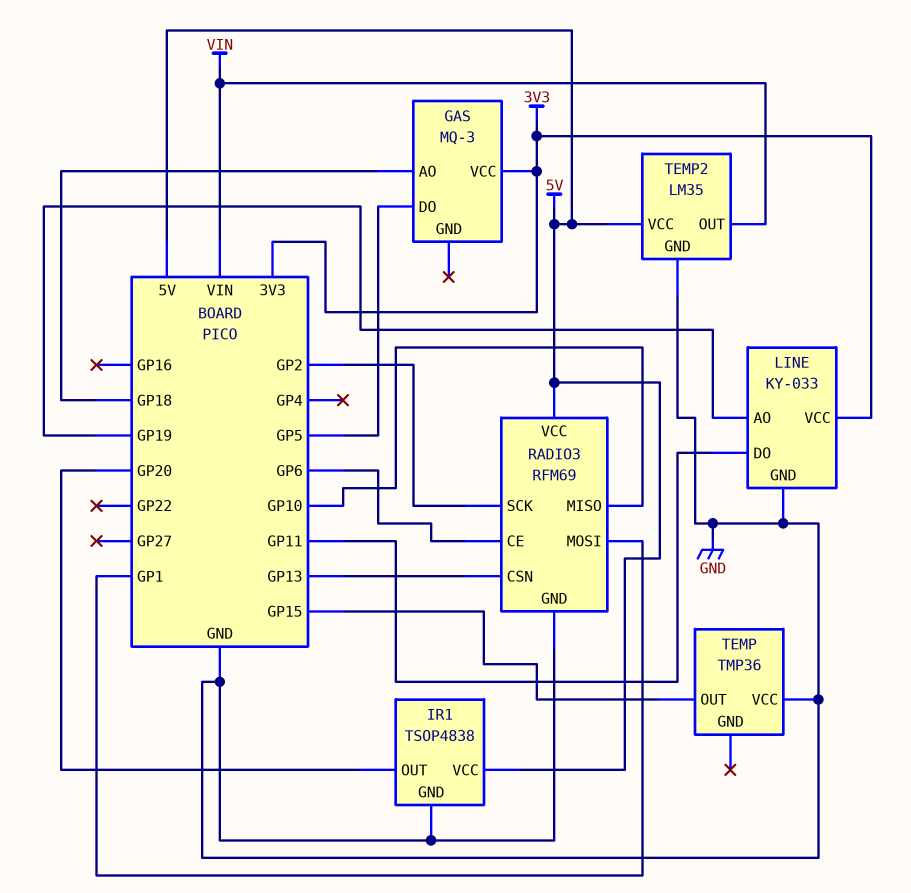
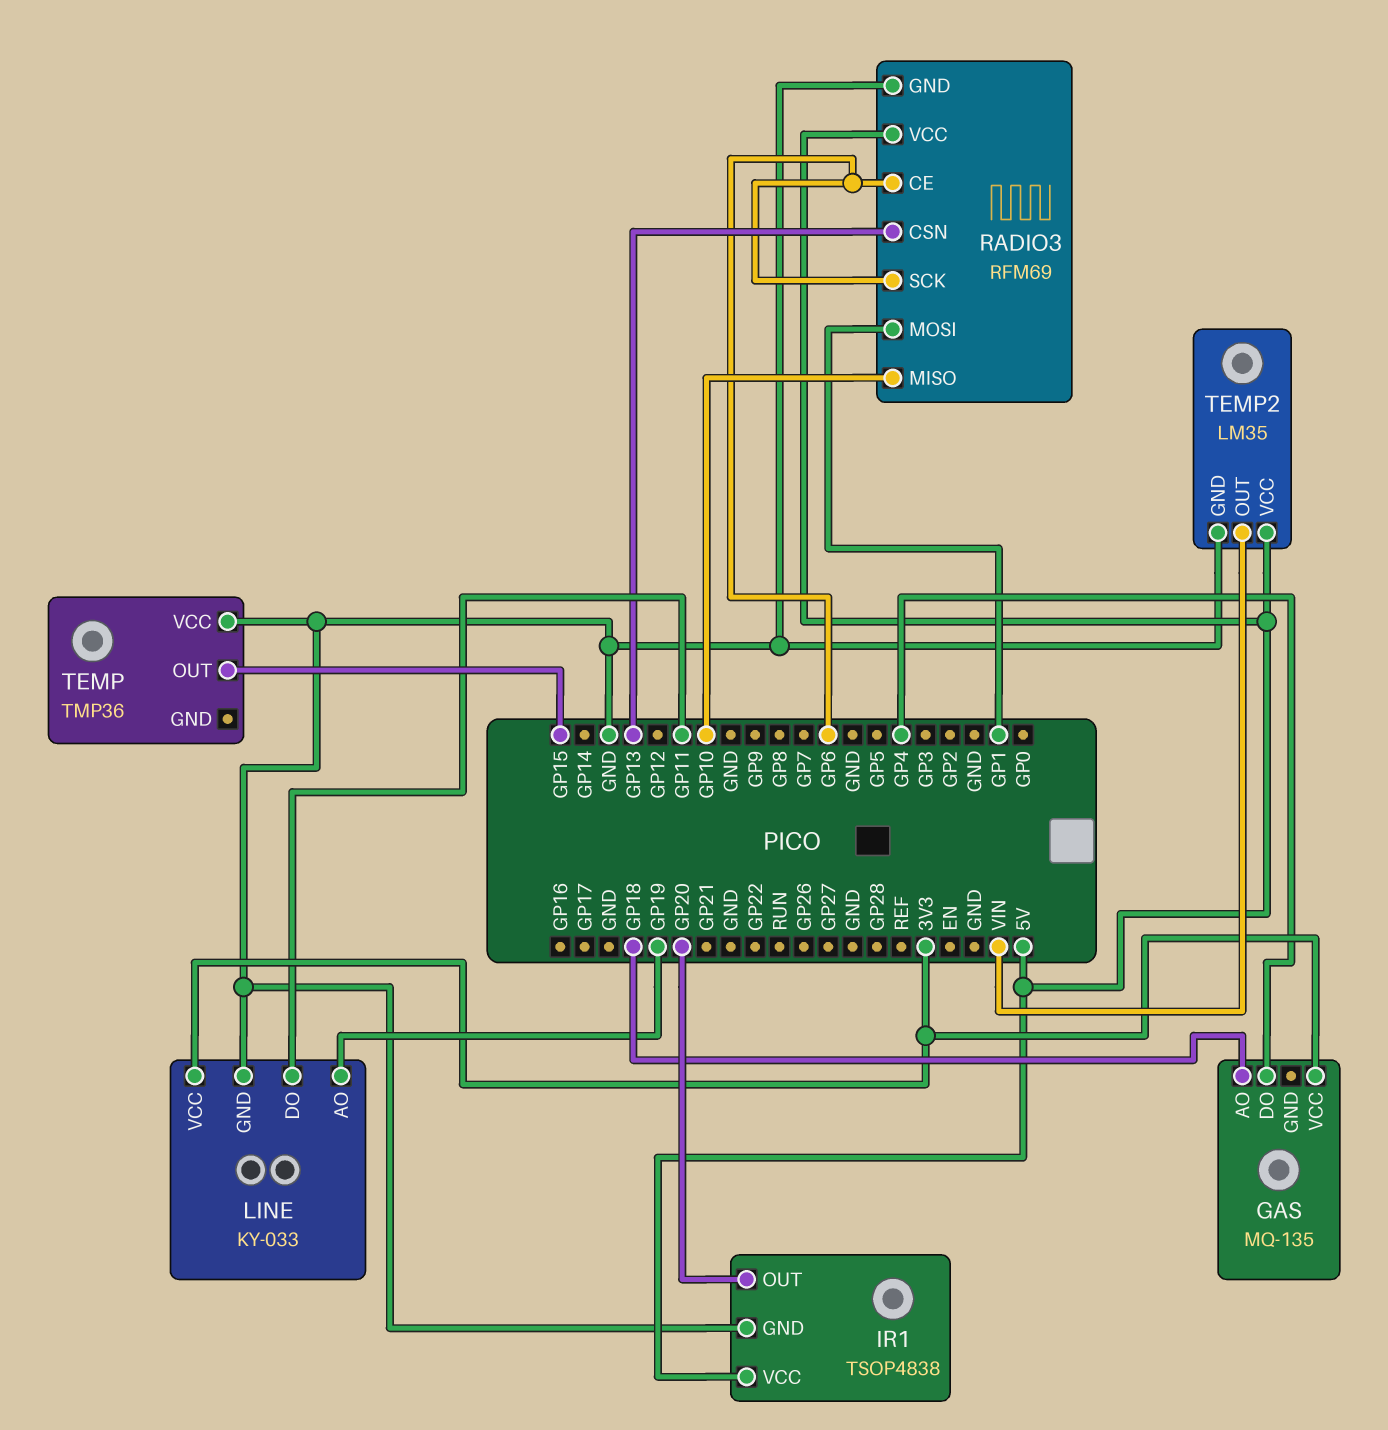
GAS: MQ-3 -> MQ-135
GAS pin DO: GP5 -> GP4
RADIO3 pin SCK: GP2 -> GP6

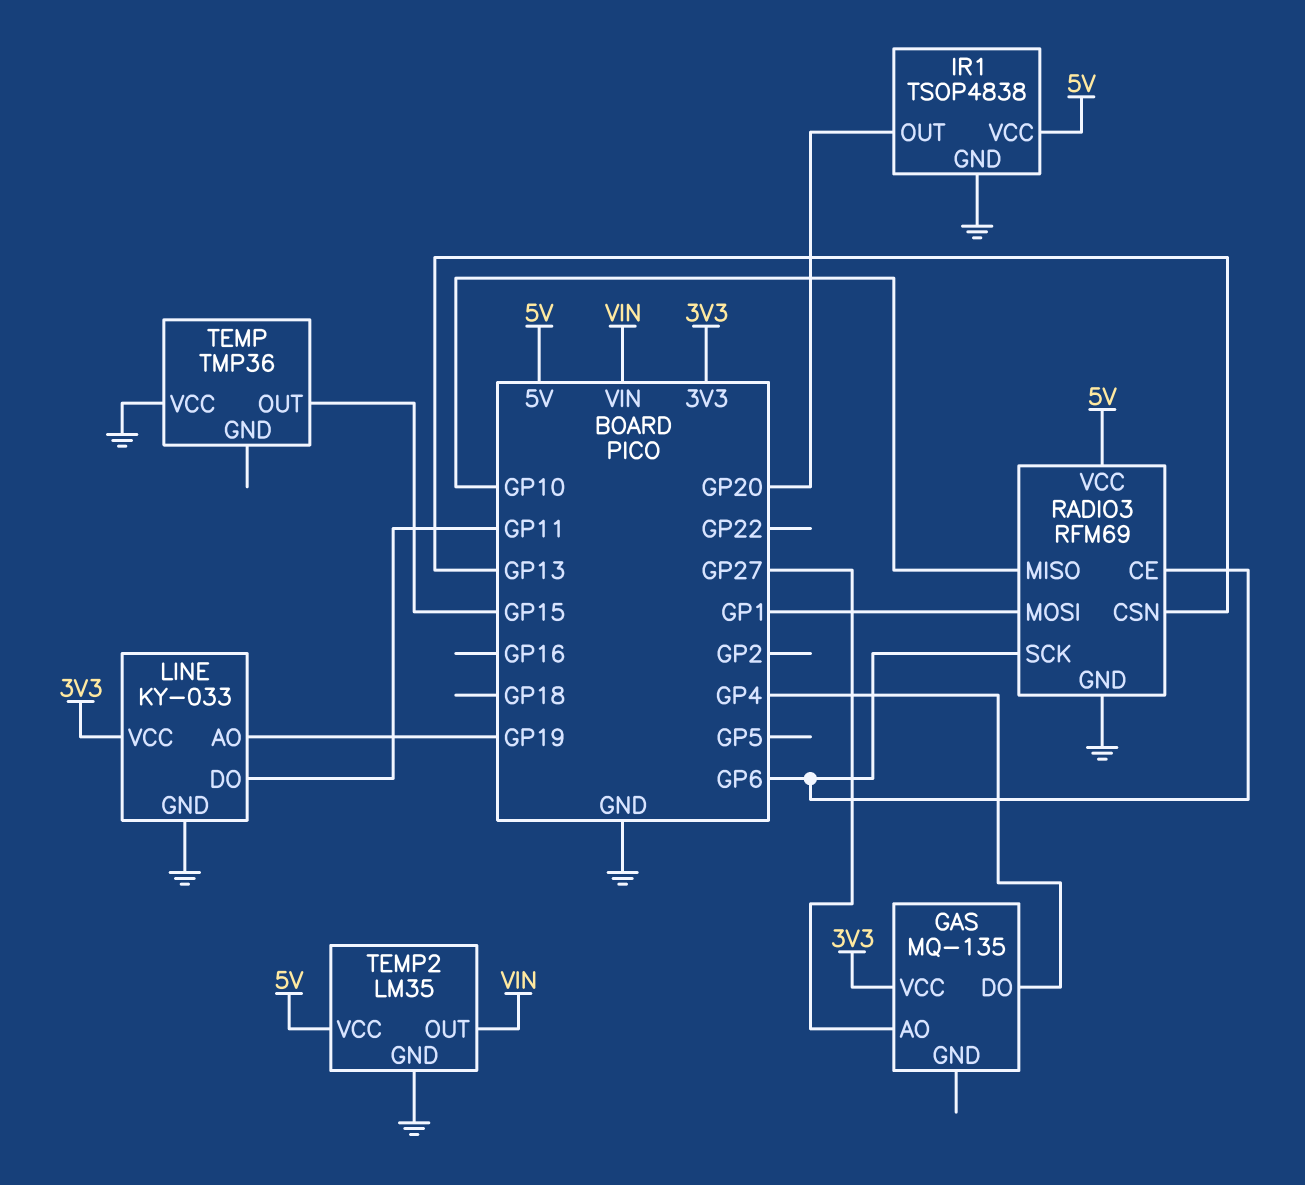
GAS pin AO: GP18 -> GP27

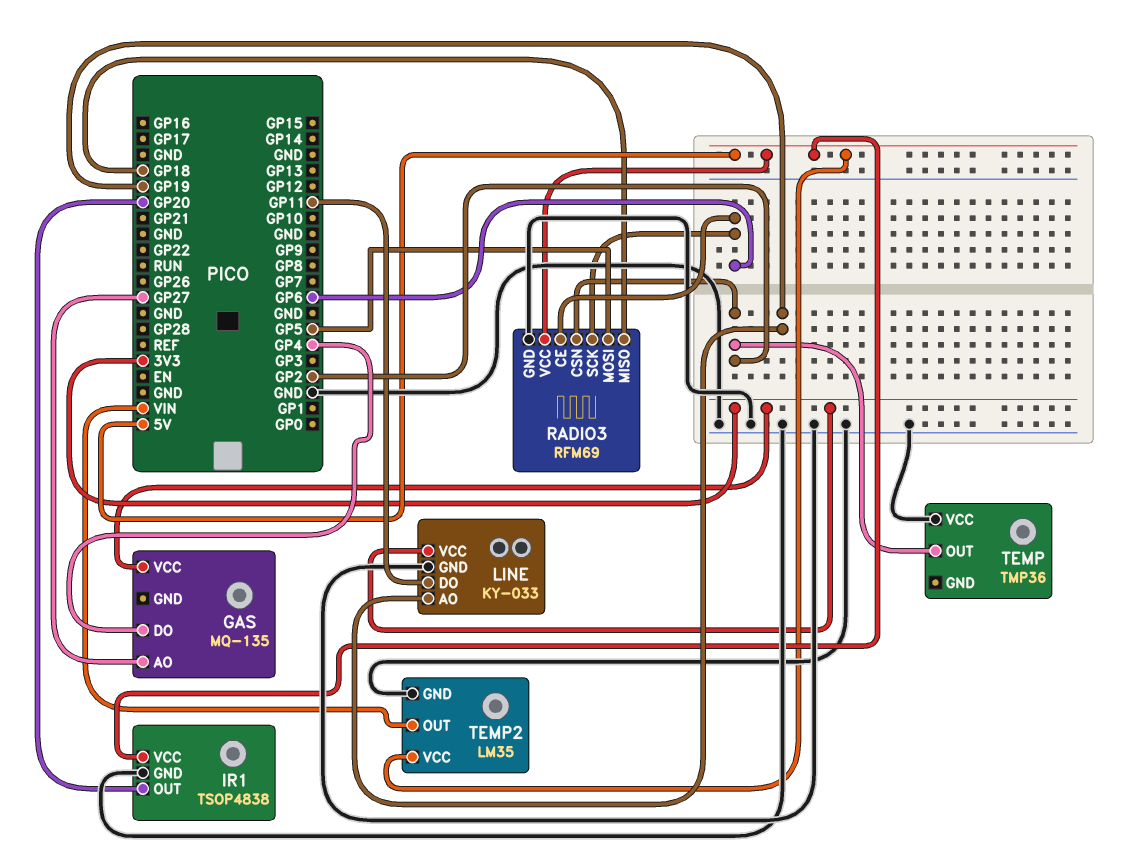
RADIO3 pin CSN: GP13 -> GP2
RADIO3 pin MISO: GP10 -> GP18
RADIO3 pin MOSI: GP1 -> GP5
TEMP pin OUT: GP15 -> GP2

